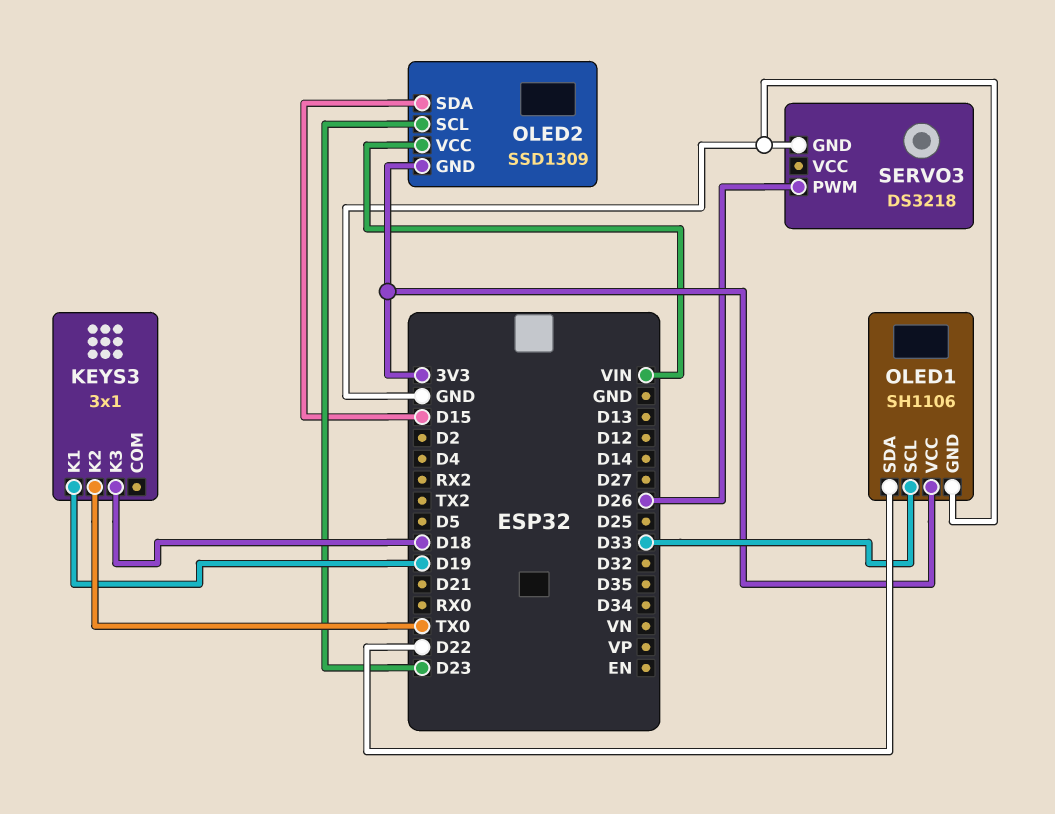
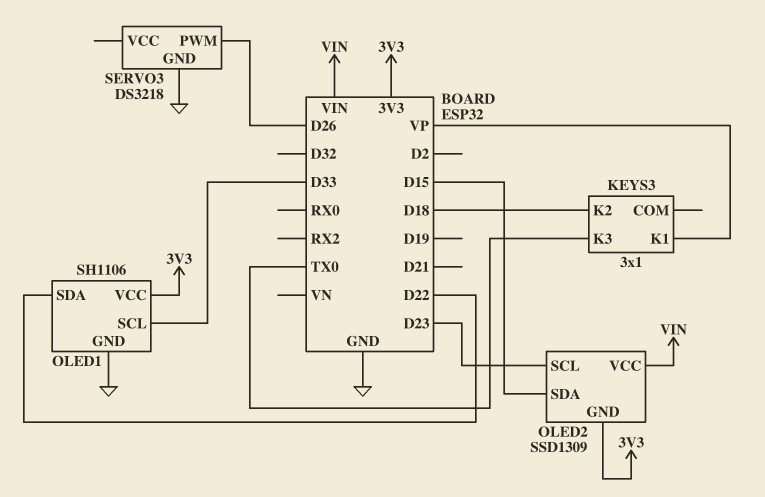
KEYS3 pin K1: D19 -> VP
KEYS3 pin K2: TX0 -> D18
KEYS3 pin K3: D18 -> TX0

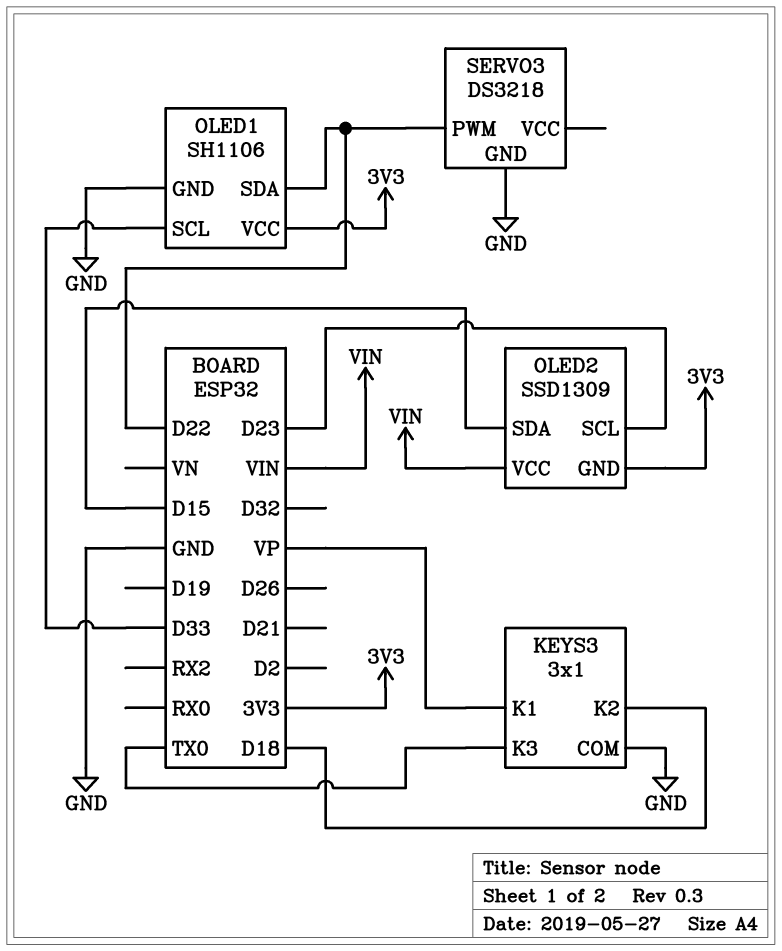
KEYS3 pin COM: none -> GND
SERVO3 pin PWM: D26 -> D22

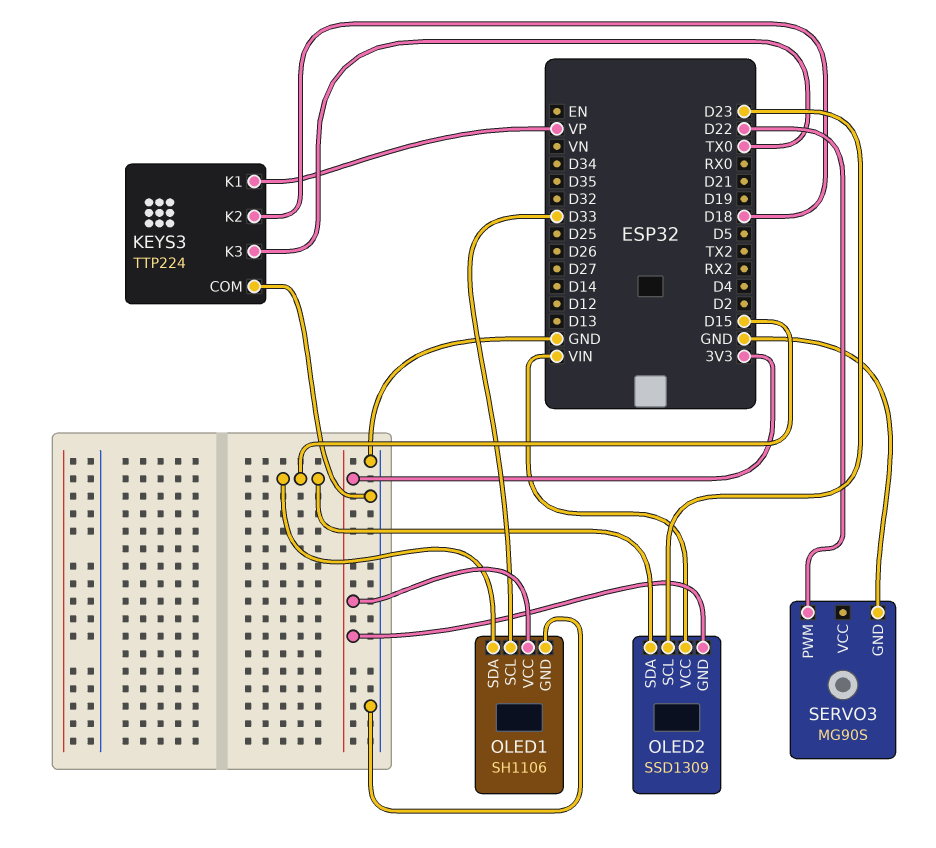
KEYS3: 3x1 -> TTP224
OLED1 pin SDA: D22 -> D15
SERVO3: DS3218 -> MG90S

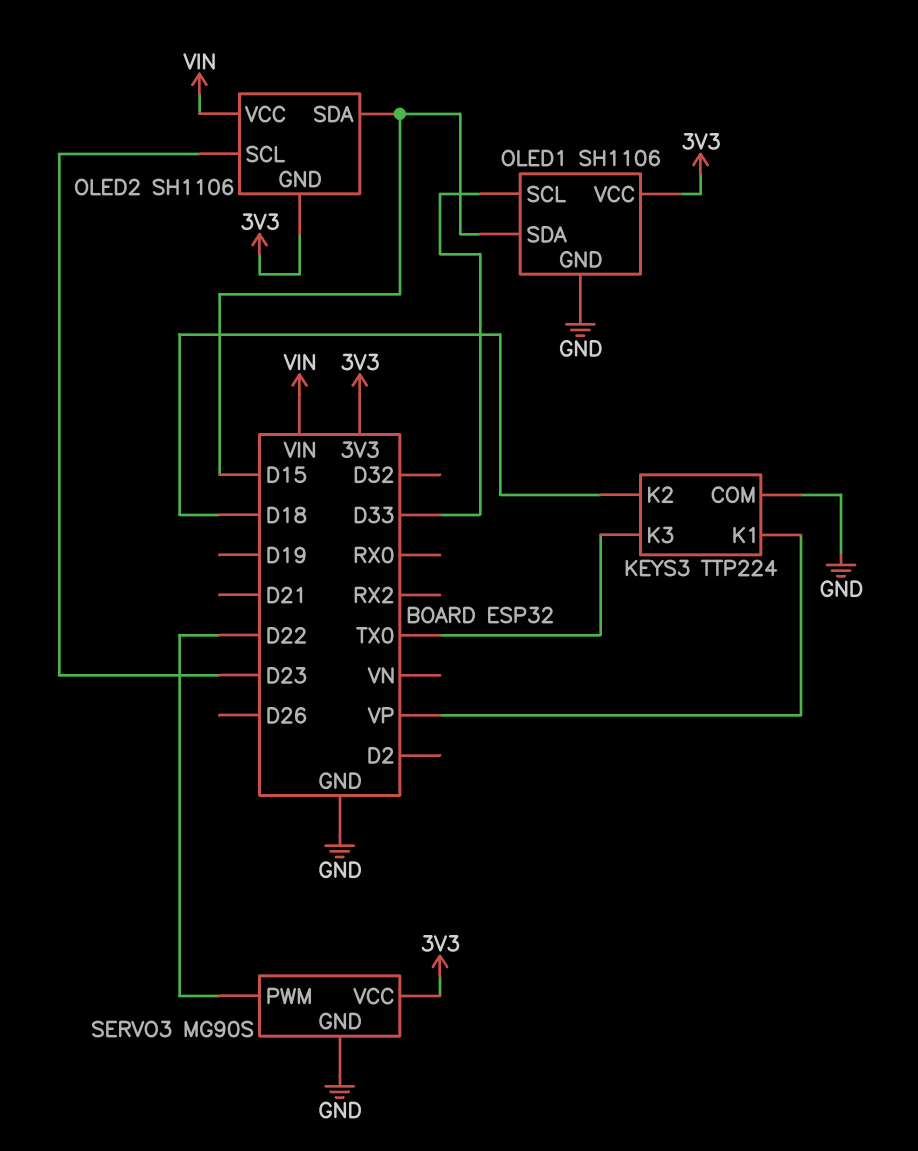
OLED2: SSD1309 -> SH1106
SERVO3 pin VCC: none -> 3V3

